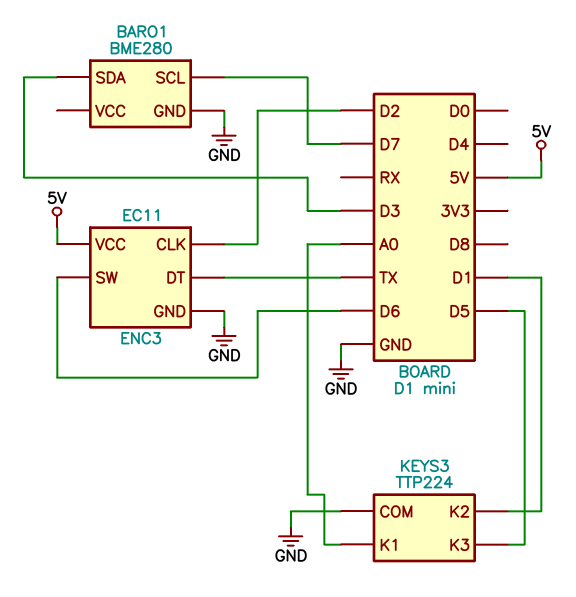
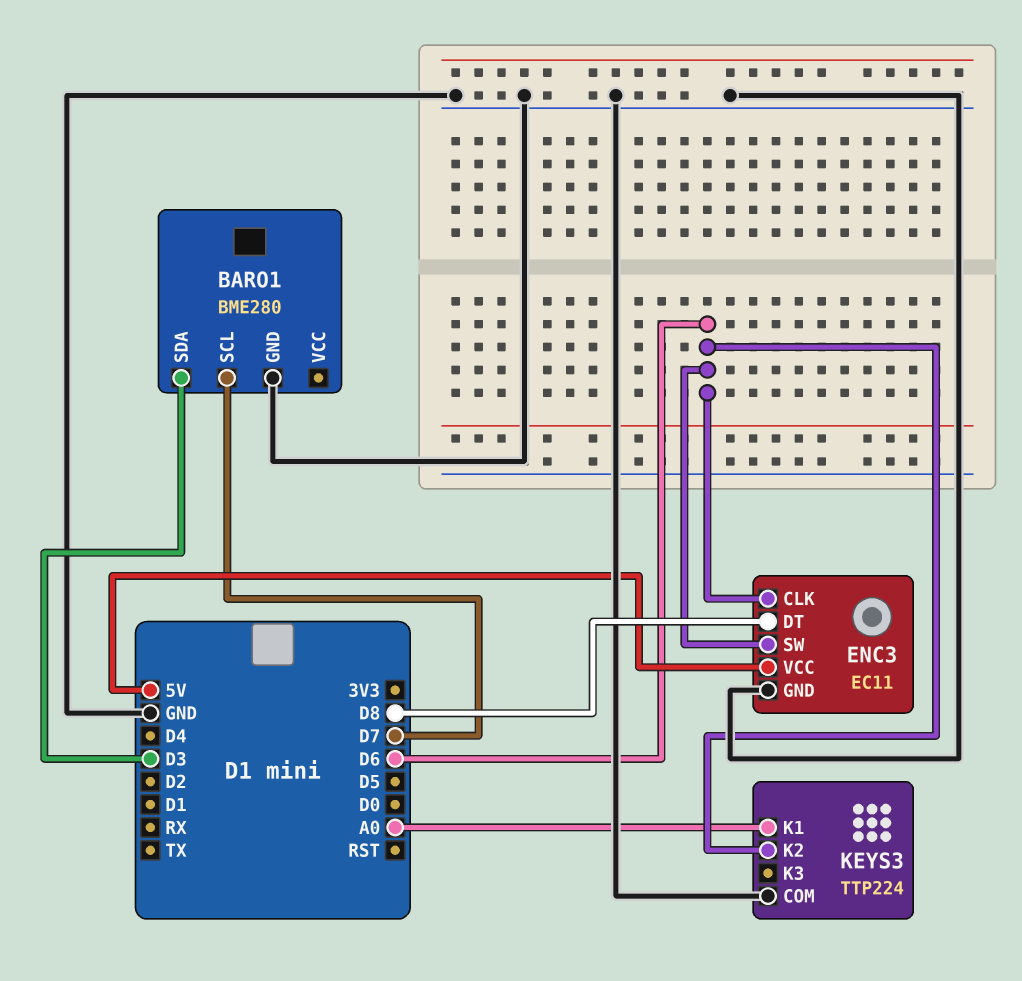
ENC3 pin CLK: D2 -> D6
ENC3 pin DT: TX -> D8
KEYS3 pin K2: D1 -> D6
KEYS3 pin K3: D5 -> none

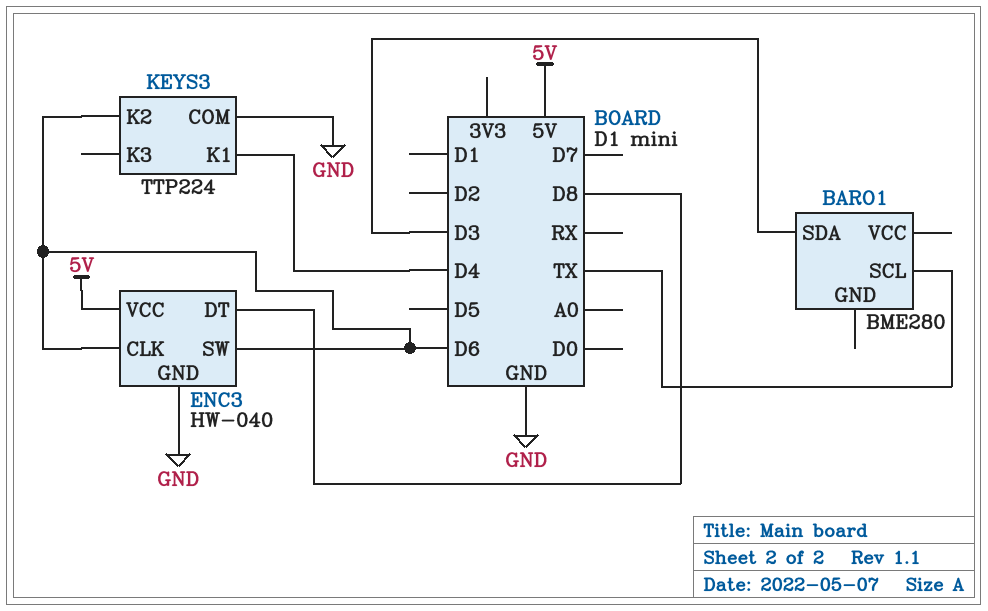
BARO1 pin GND: GND -> none
BARO1 pin SCL: D7 -> TX
ENC3: EC11 -> HW-040
KEYS3 pin K1: A0 -> D4

